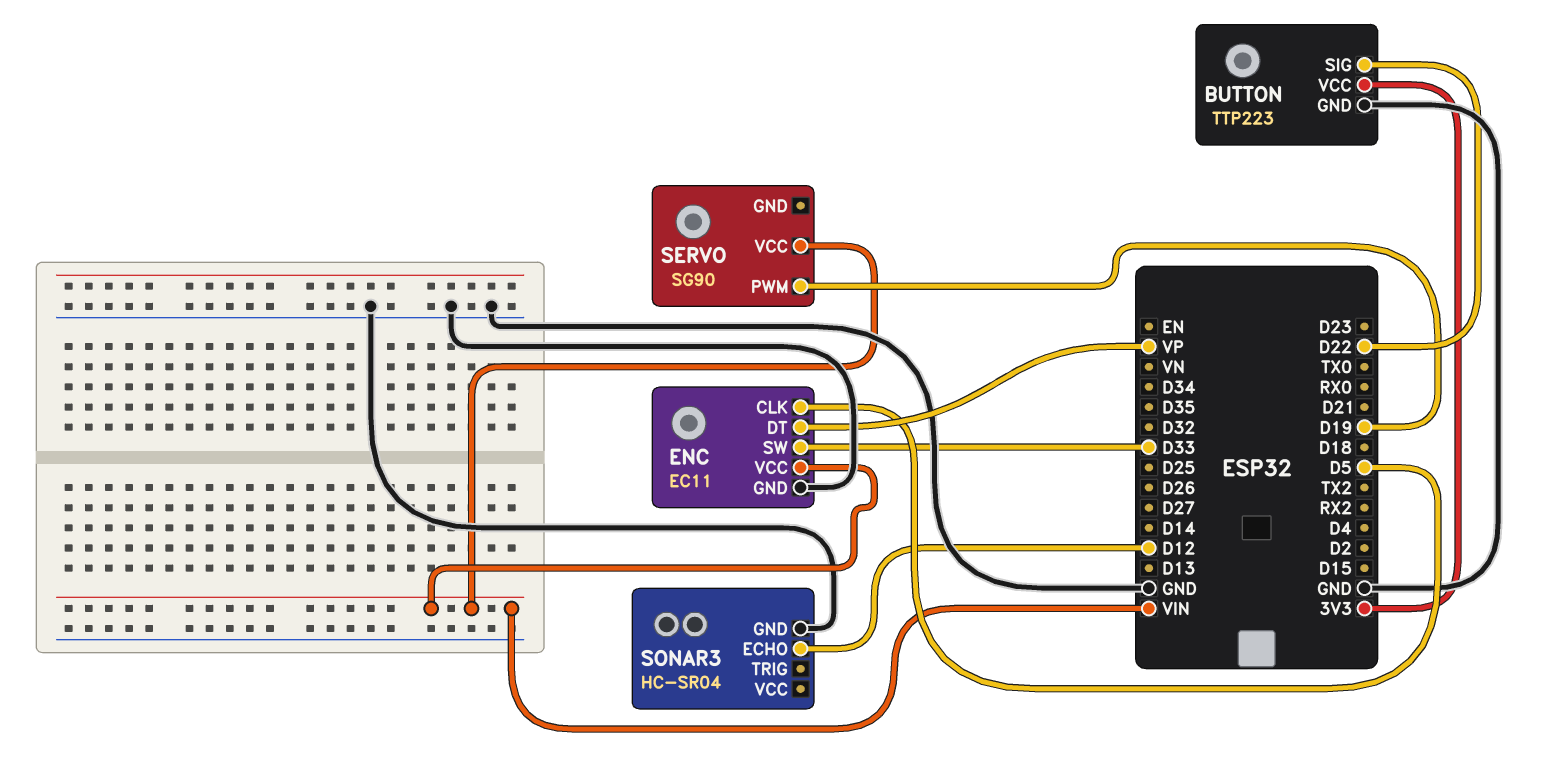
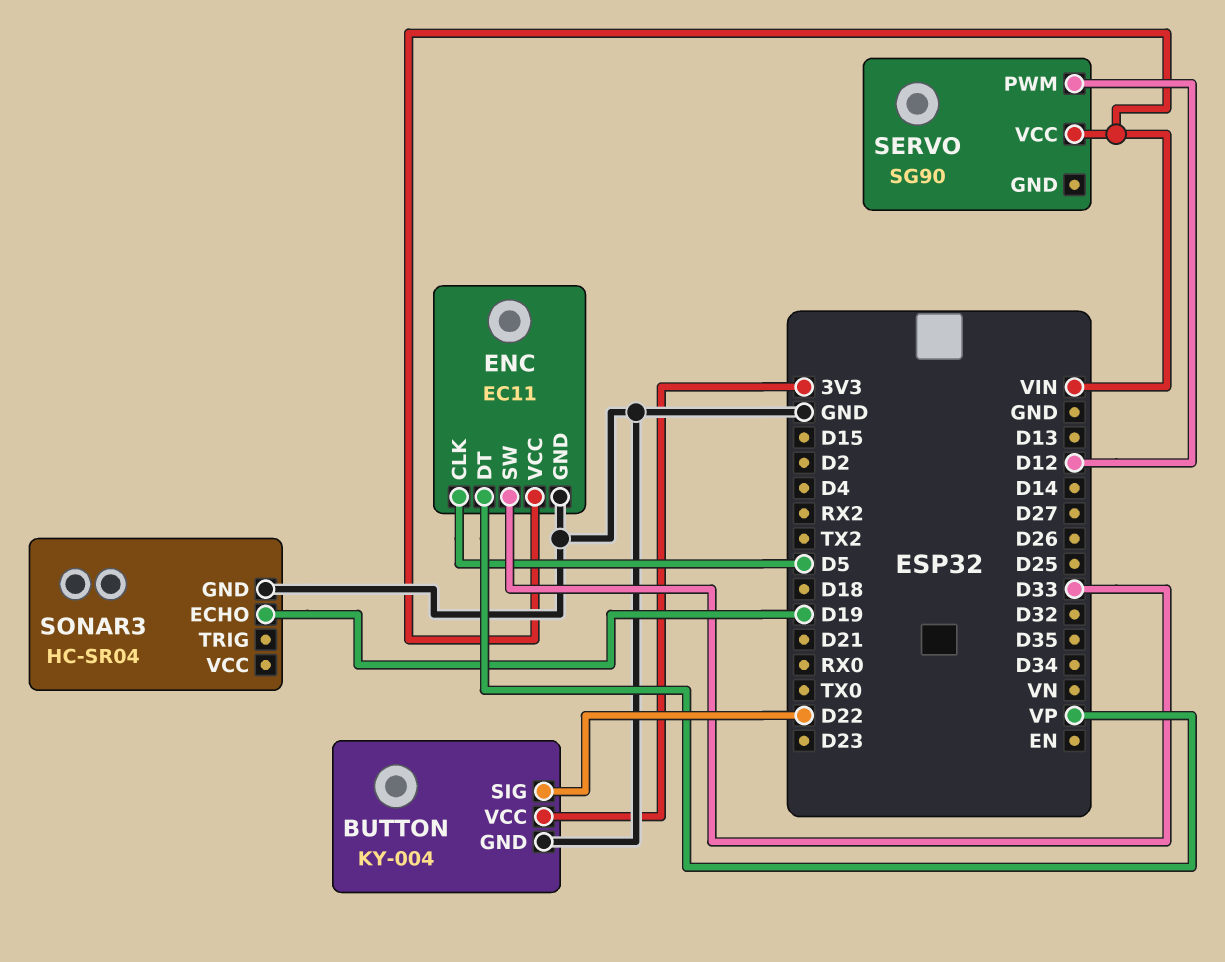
BUTTON: TTP223 -> KY-004
SERVO pin PWM: D19 -> D12
SONAR3 pin ECHO: D12 -> D19

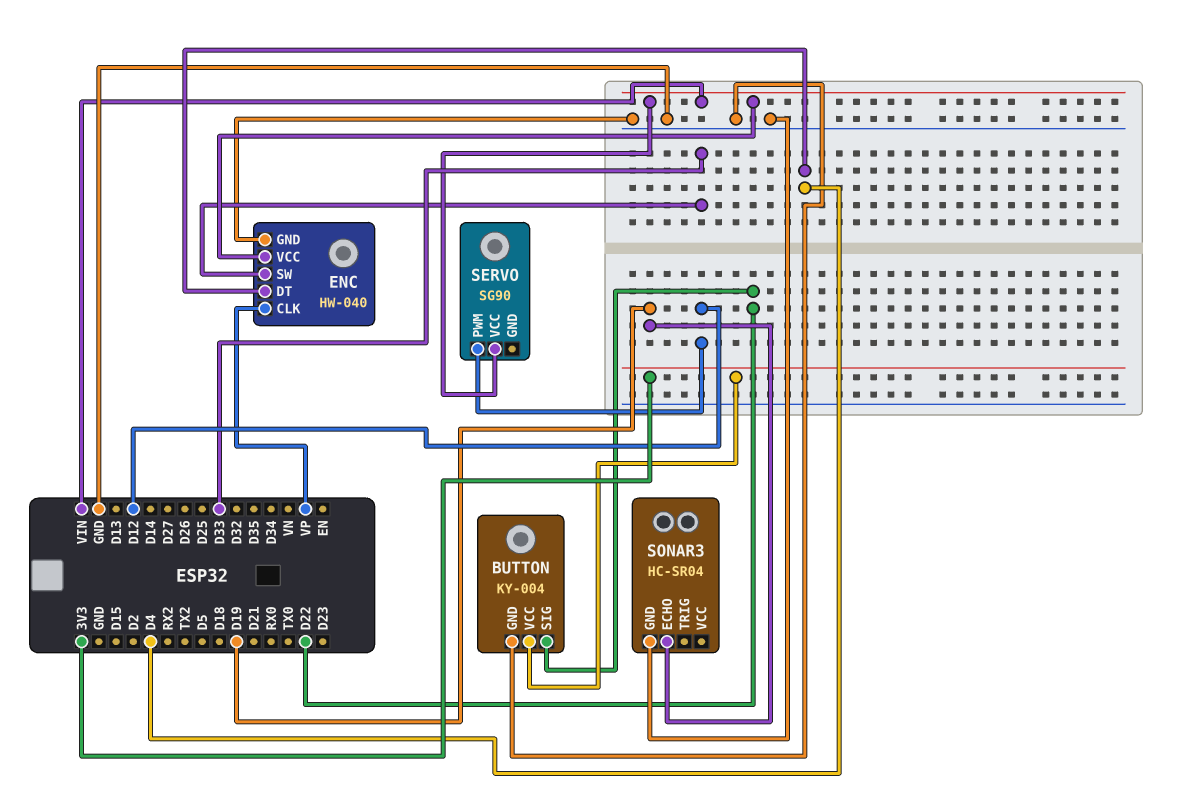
ENC: EC11 -> HW-040
ENC pin CLK: D5 -> VP
ENC pin DT: VP -> D4

